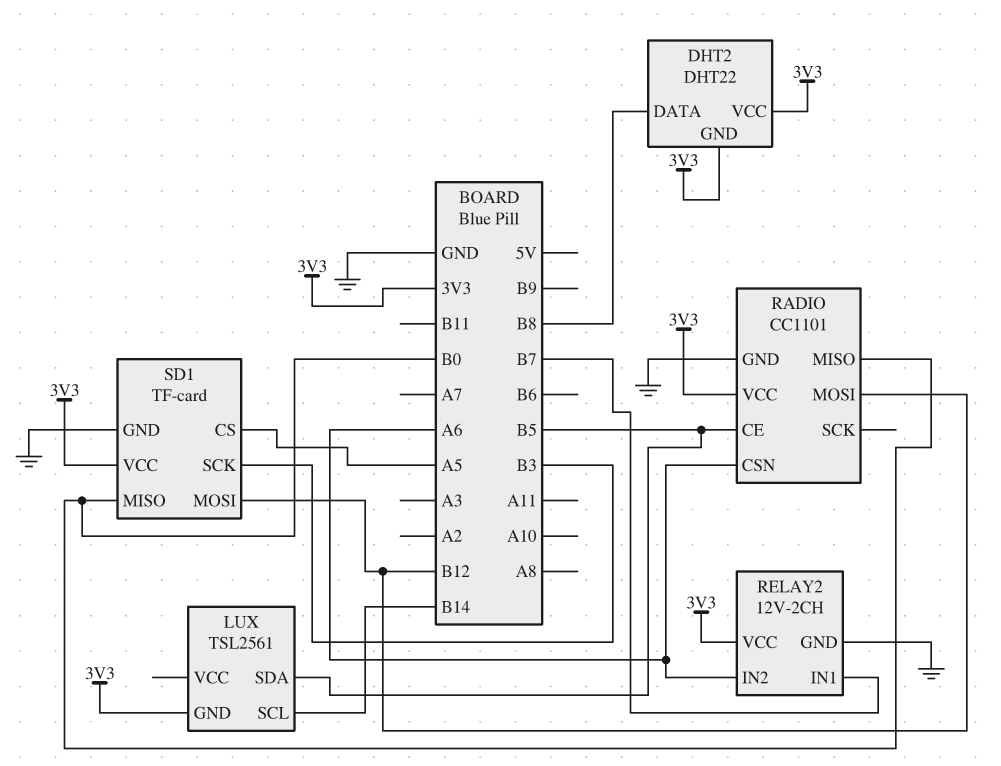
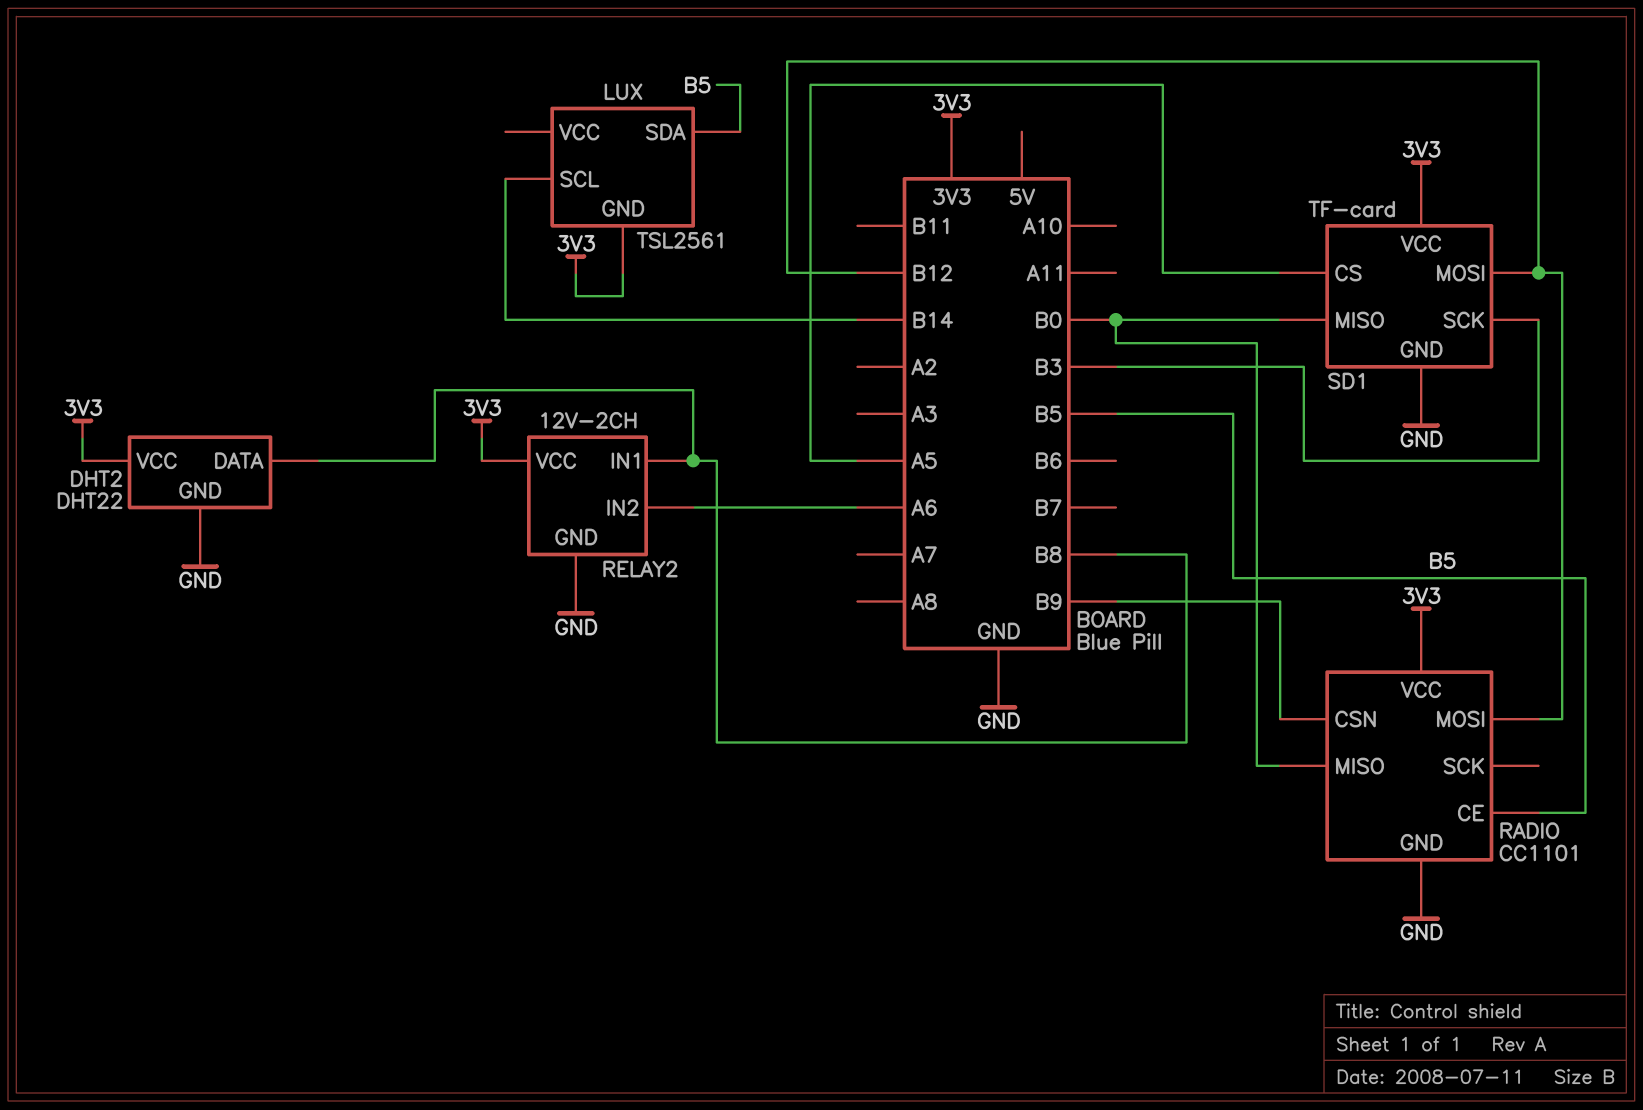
DHT2 pin GND: 3V3 -> GND
RADIO pin CSN: A6 -> B9
RELAY2 pin IN1: B7 -> B8

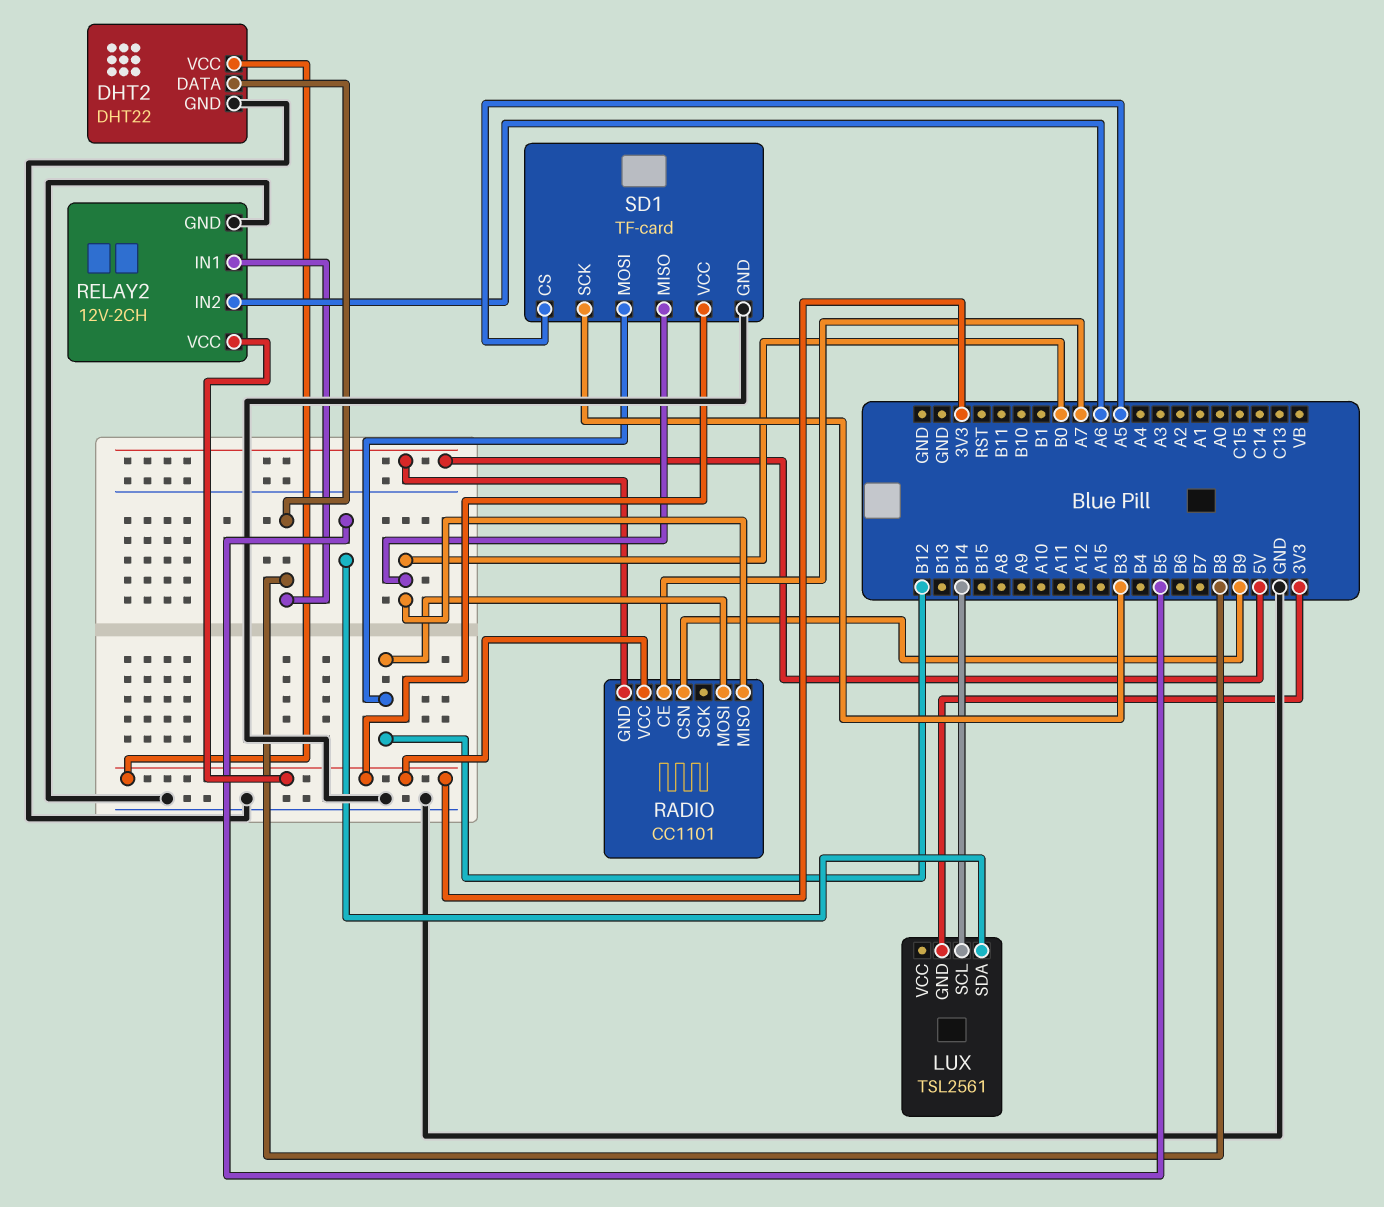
RADIO pin CE: B5 -> A7
RADIO pin GND: GND -> 5V

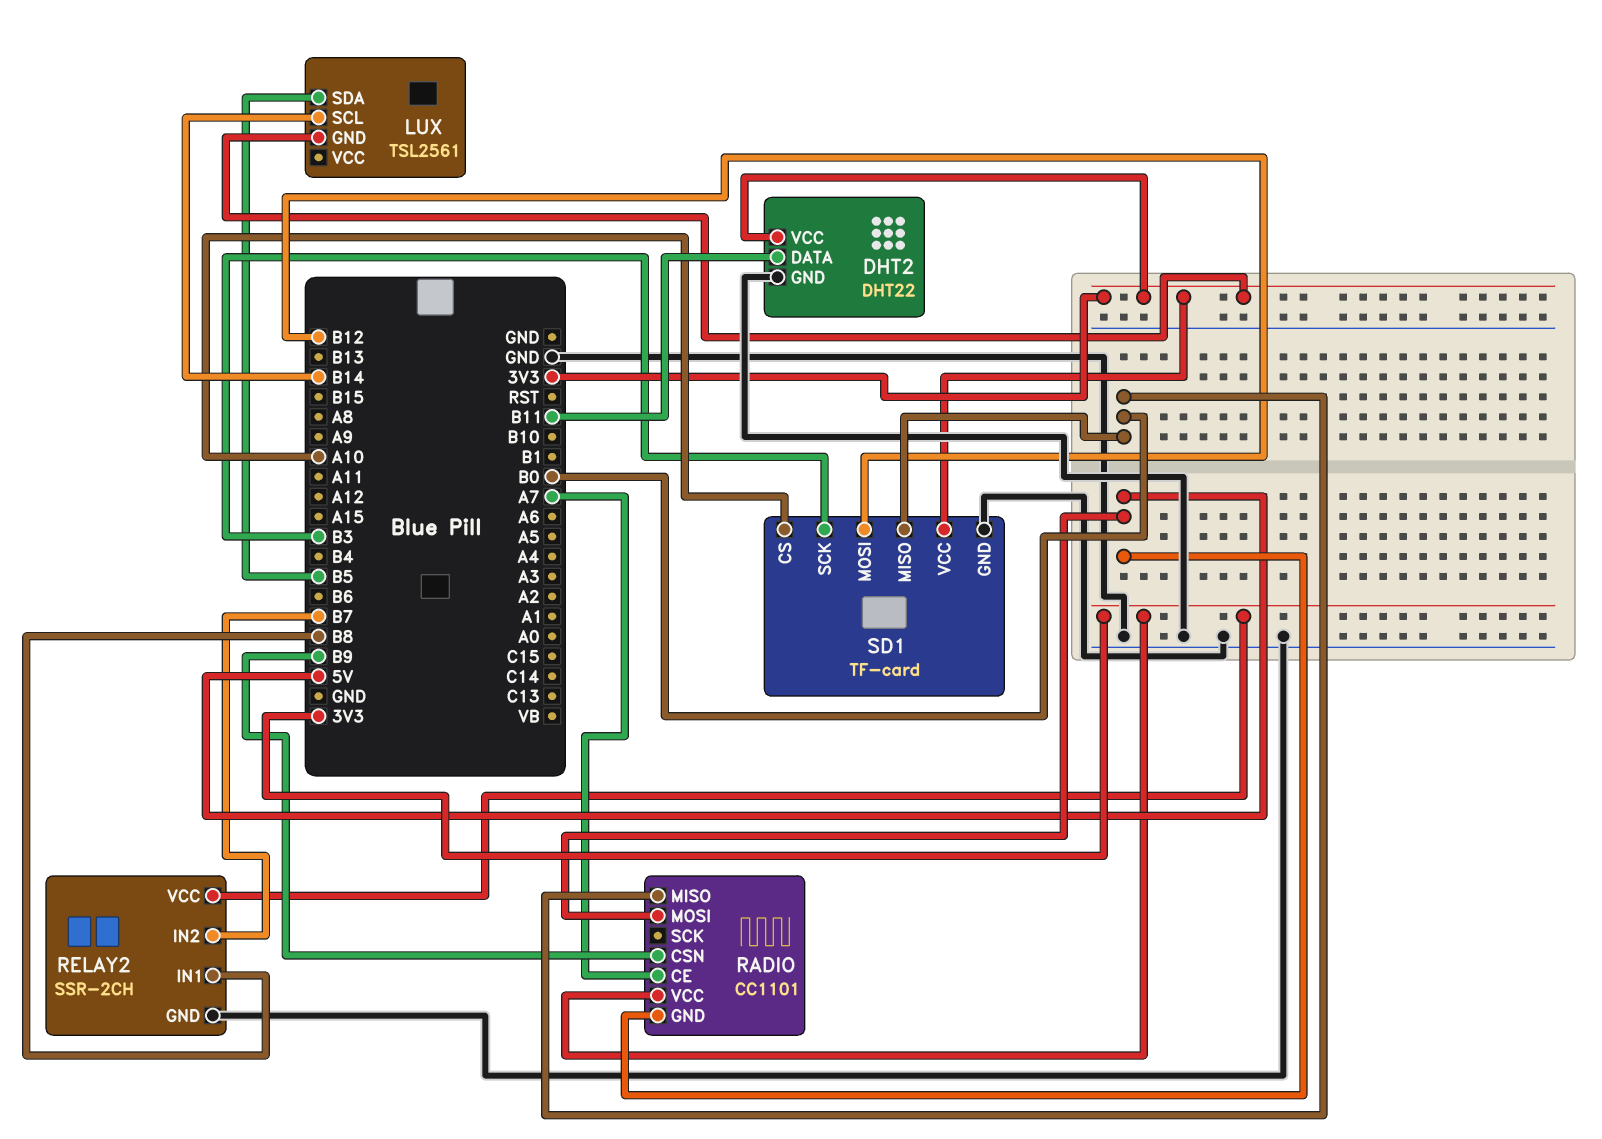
DHT2 pin DATA: B8 -> B11
RADIO pin MOSI: B12 -> 5V
RELAY2: 12V-2CH -> SSR-2CH
RELAY2 pin IN2: A6 -> B7
SD1 pin CS: A5 -> A10

